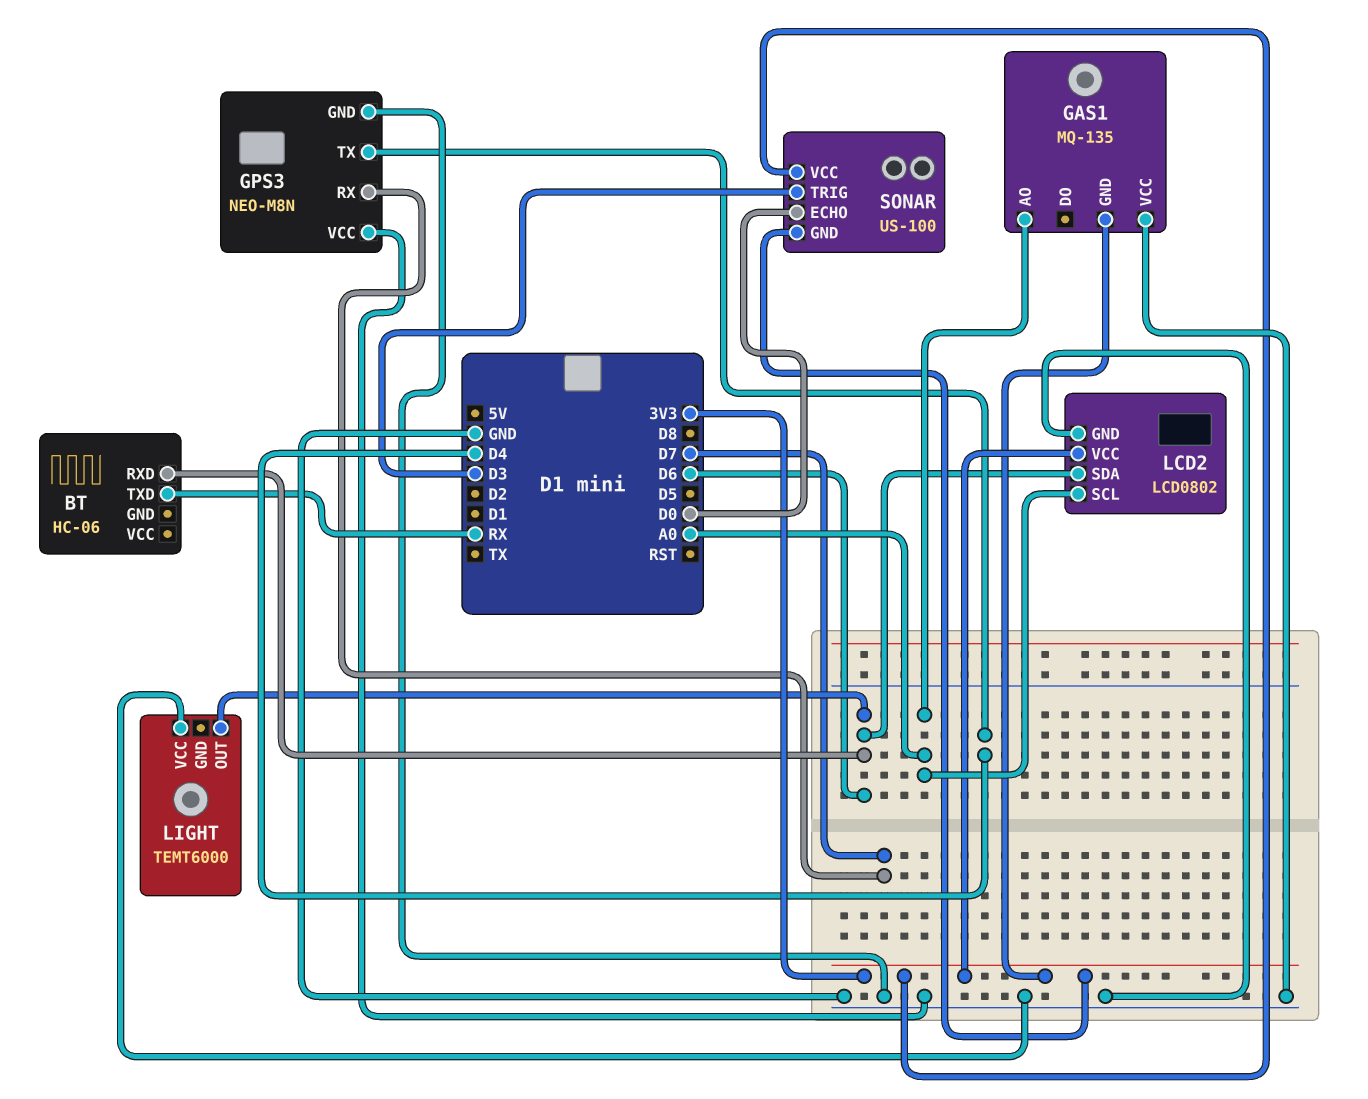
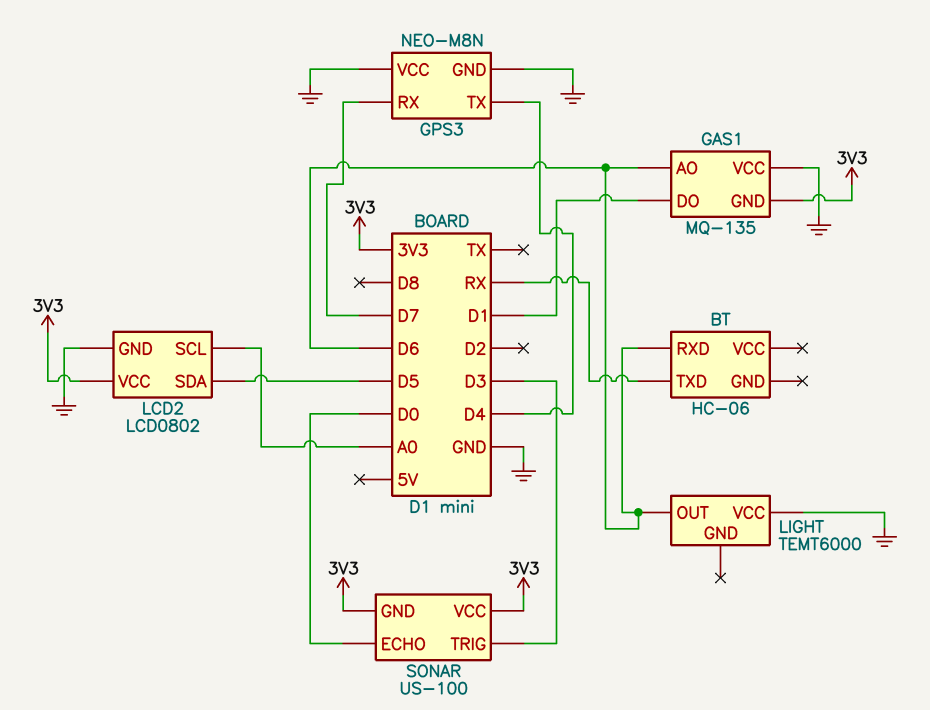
GAS1 pin AO: A0 -> D6
GAS1 pin DO: none -> D1
LCD2 pin SDA: D6 -> D5

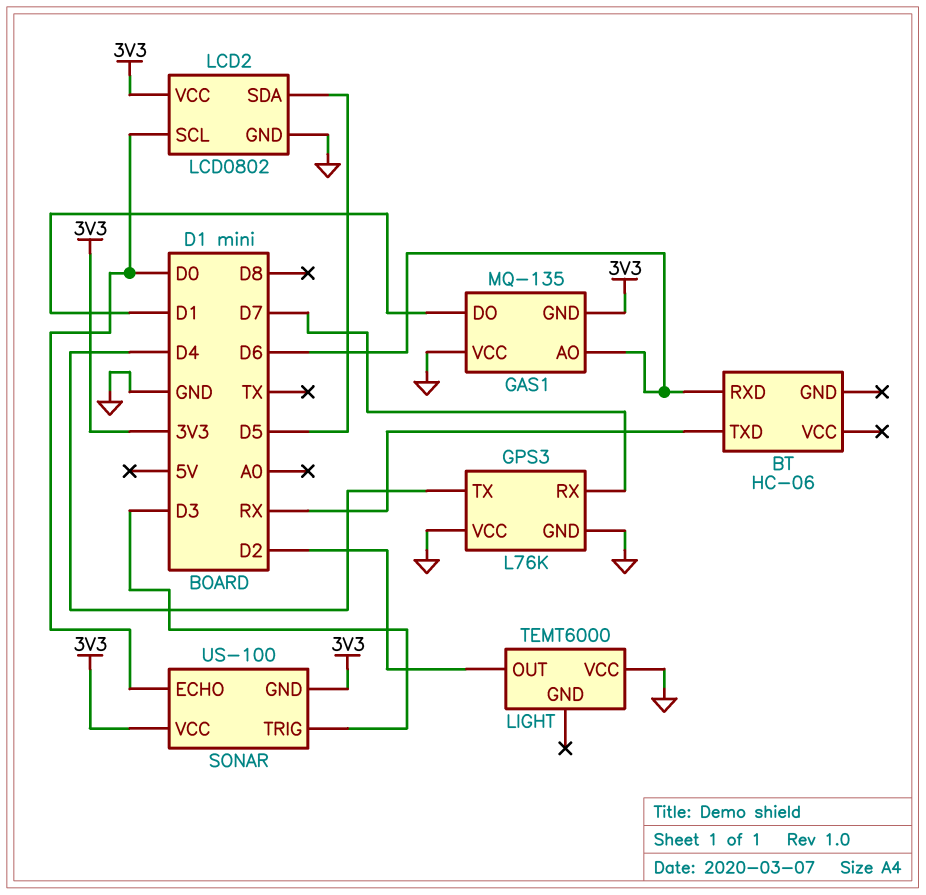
GPS3: NEO-M8N -> L76K
LCD2 pin SCL: A0 -> D0
LIGHT pin OUT: D6 -> D2

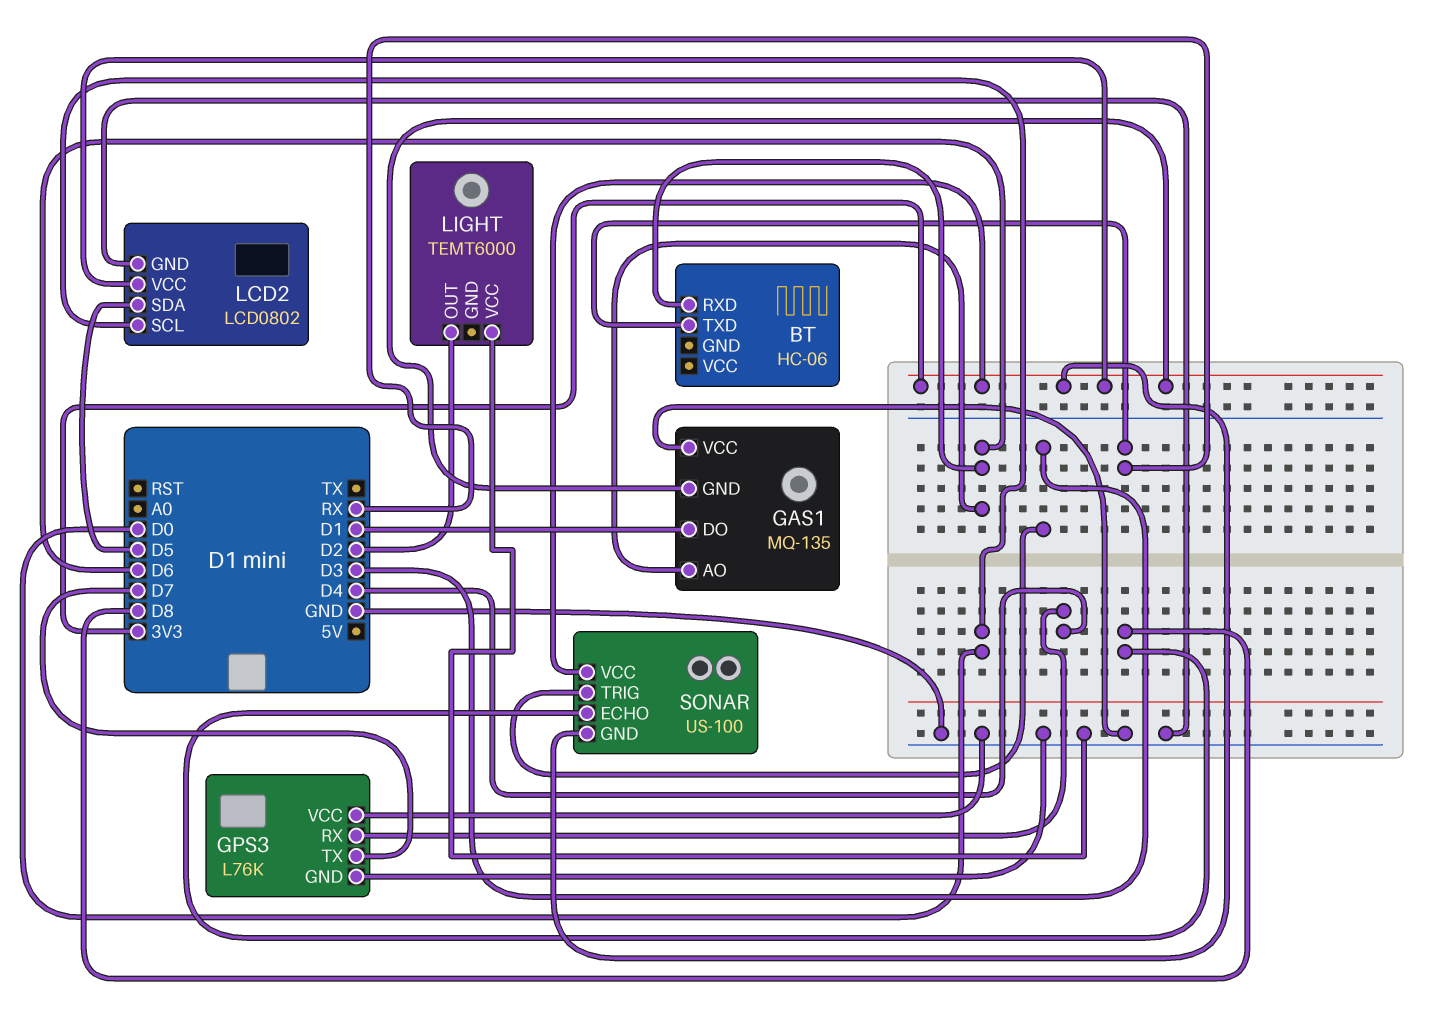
GPS3 pin RX: D7 -> D4
GPS3 pin TX: D4 -> D7
SONAR pin ECHO: D0 -> D8

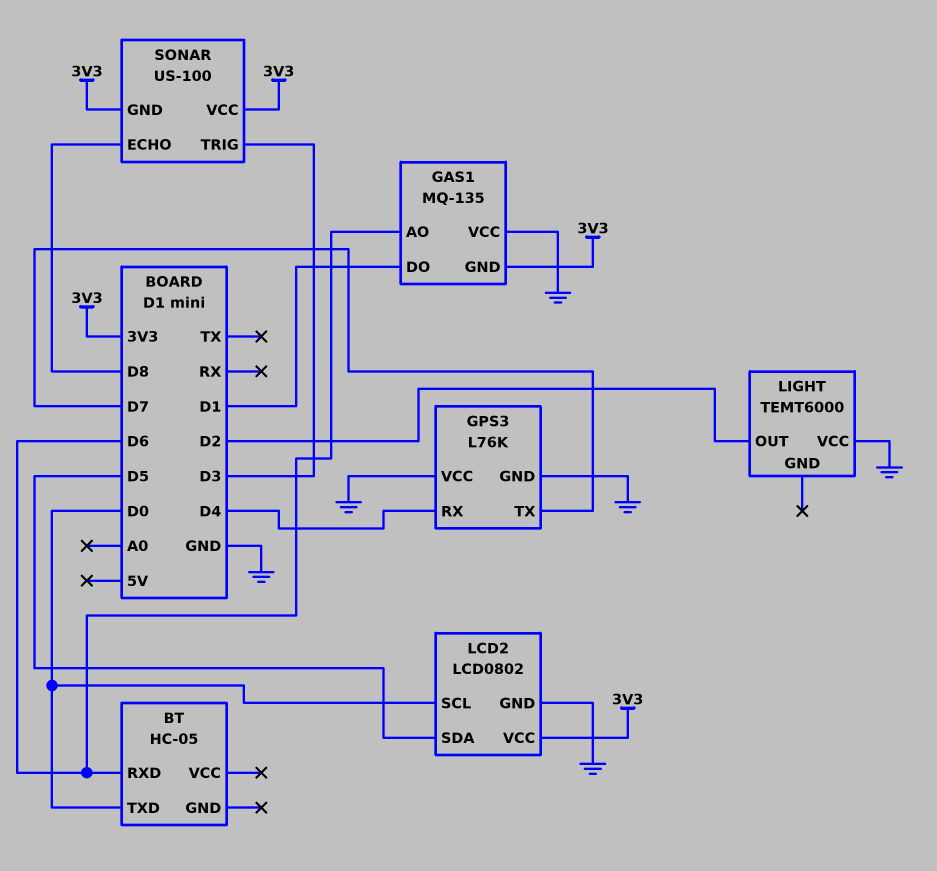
BT: HC-06 -> HC-05
BT pin TXD: RX -> D0

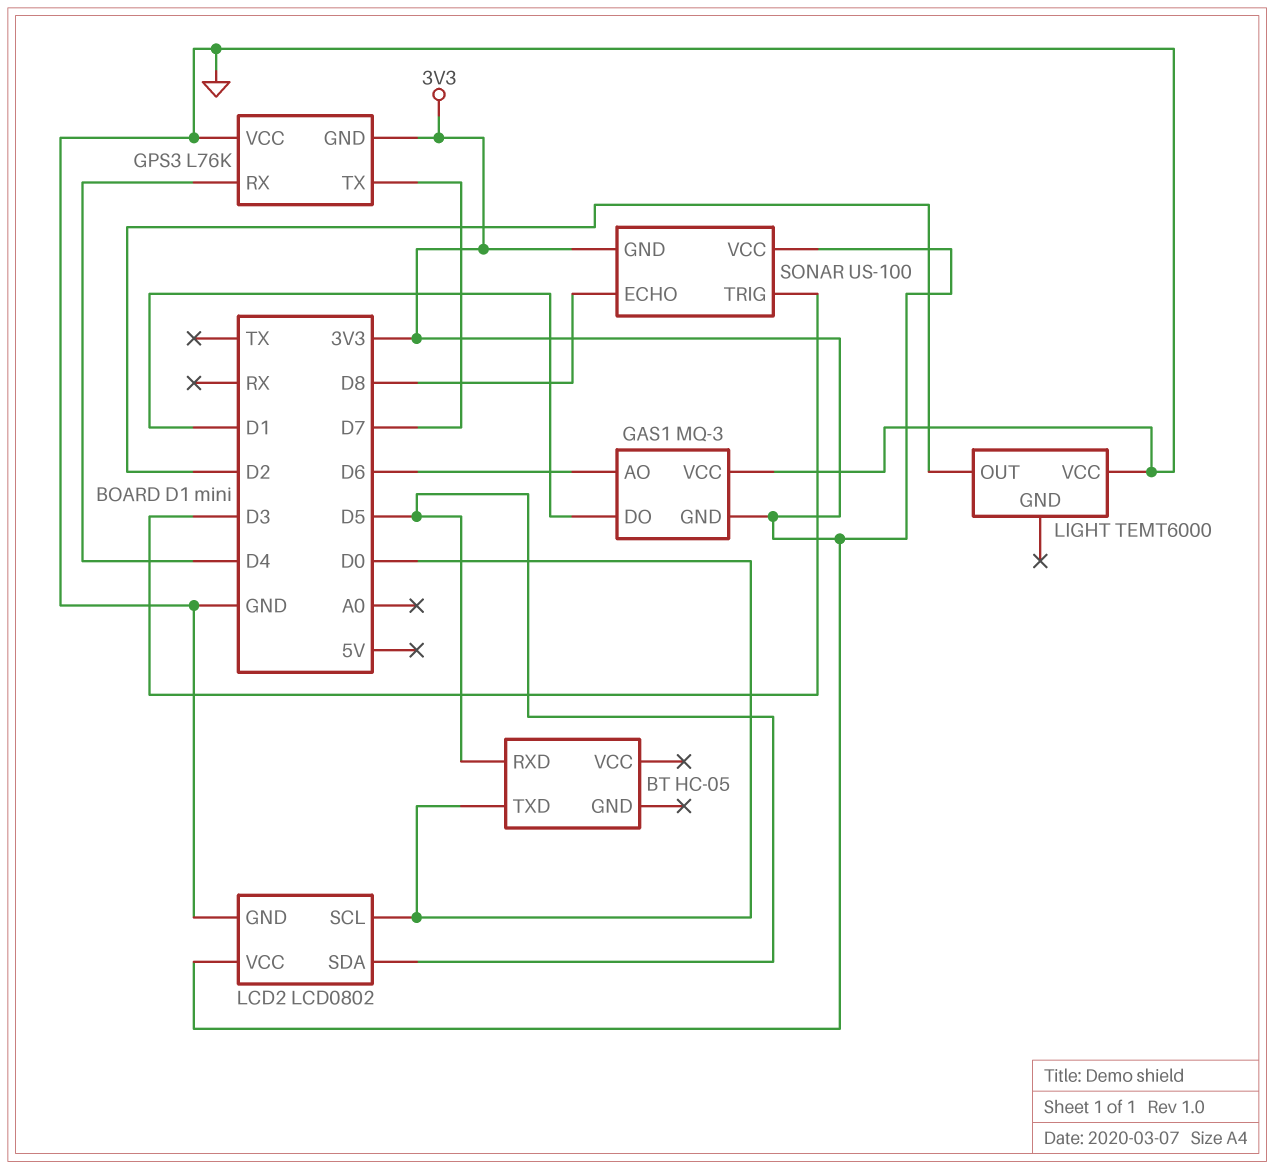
BT pin RXD: D6 -> D5
GAS1: MQ-135 -> MQ-3
GPS3 pin GND: GND -> 3V3

